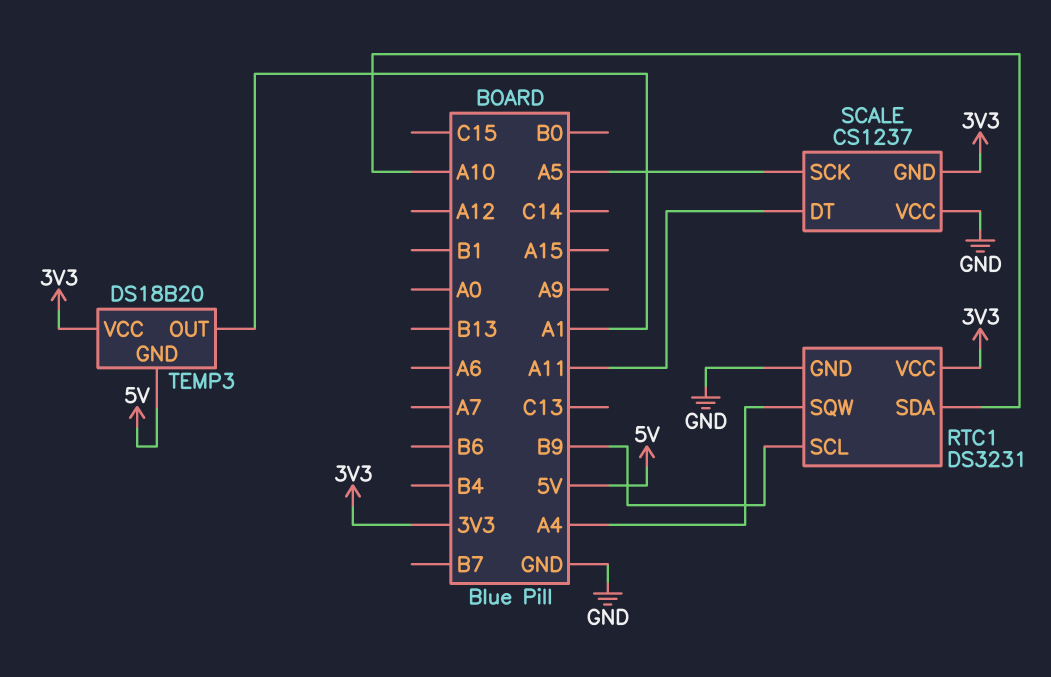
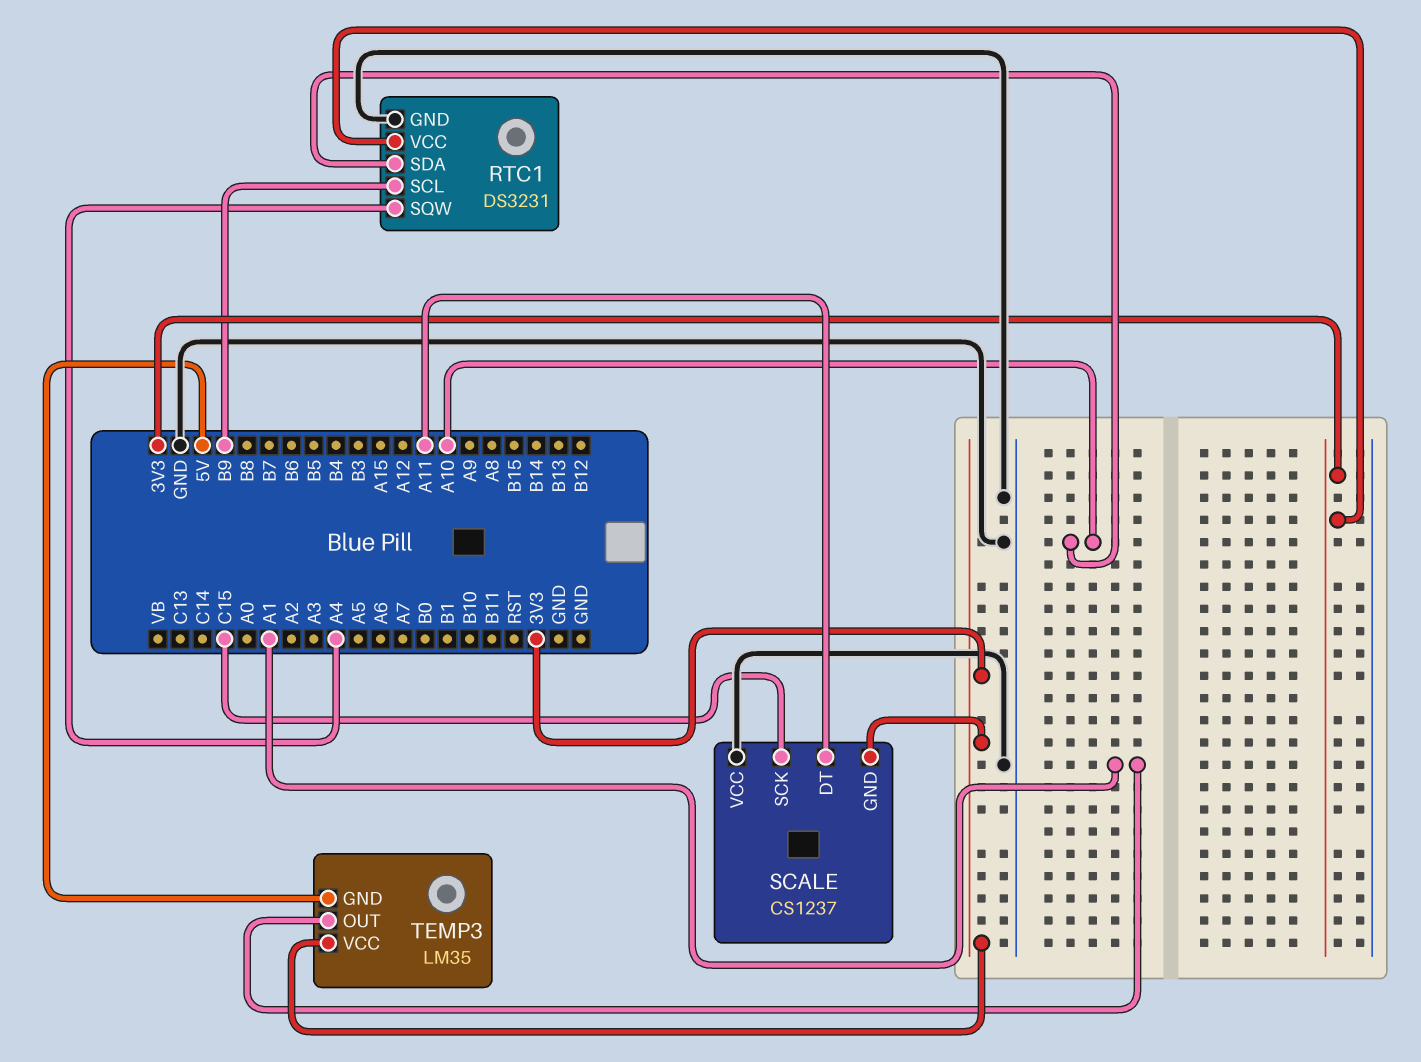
SCALE pin SCK: A5 -> C15
TEMP3: DS18B20 -> LM35

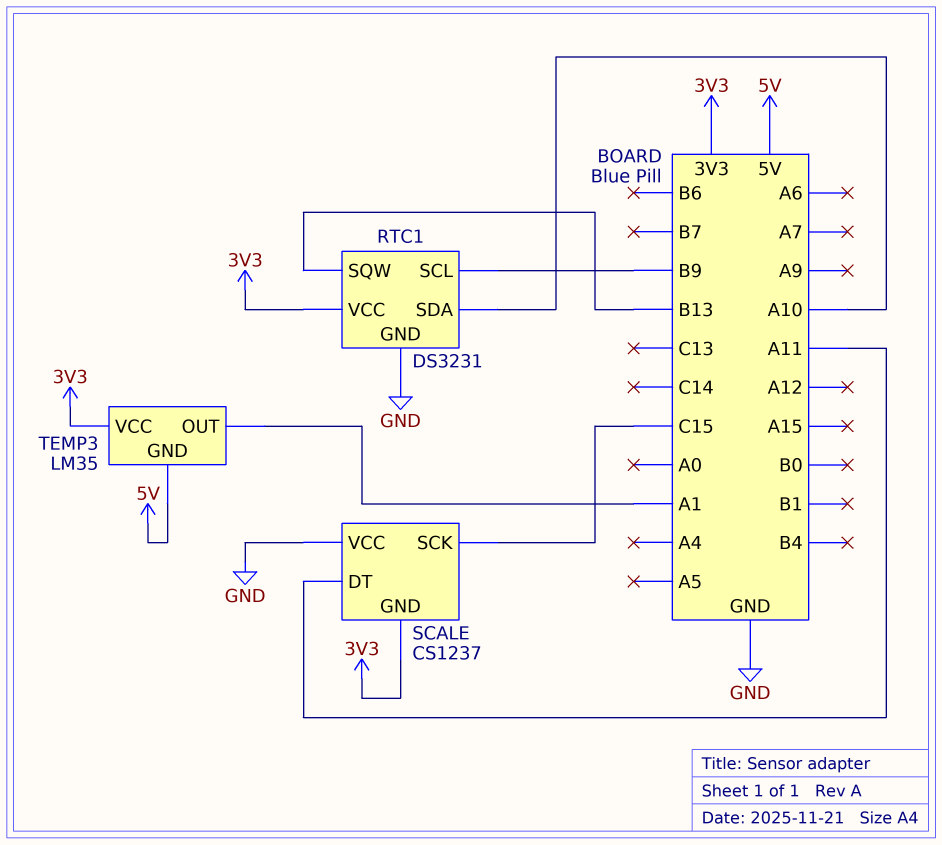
RTC1 pin SQW: A4 -> B13

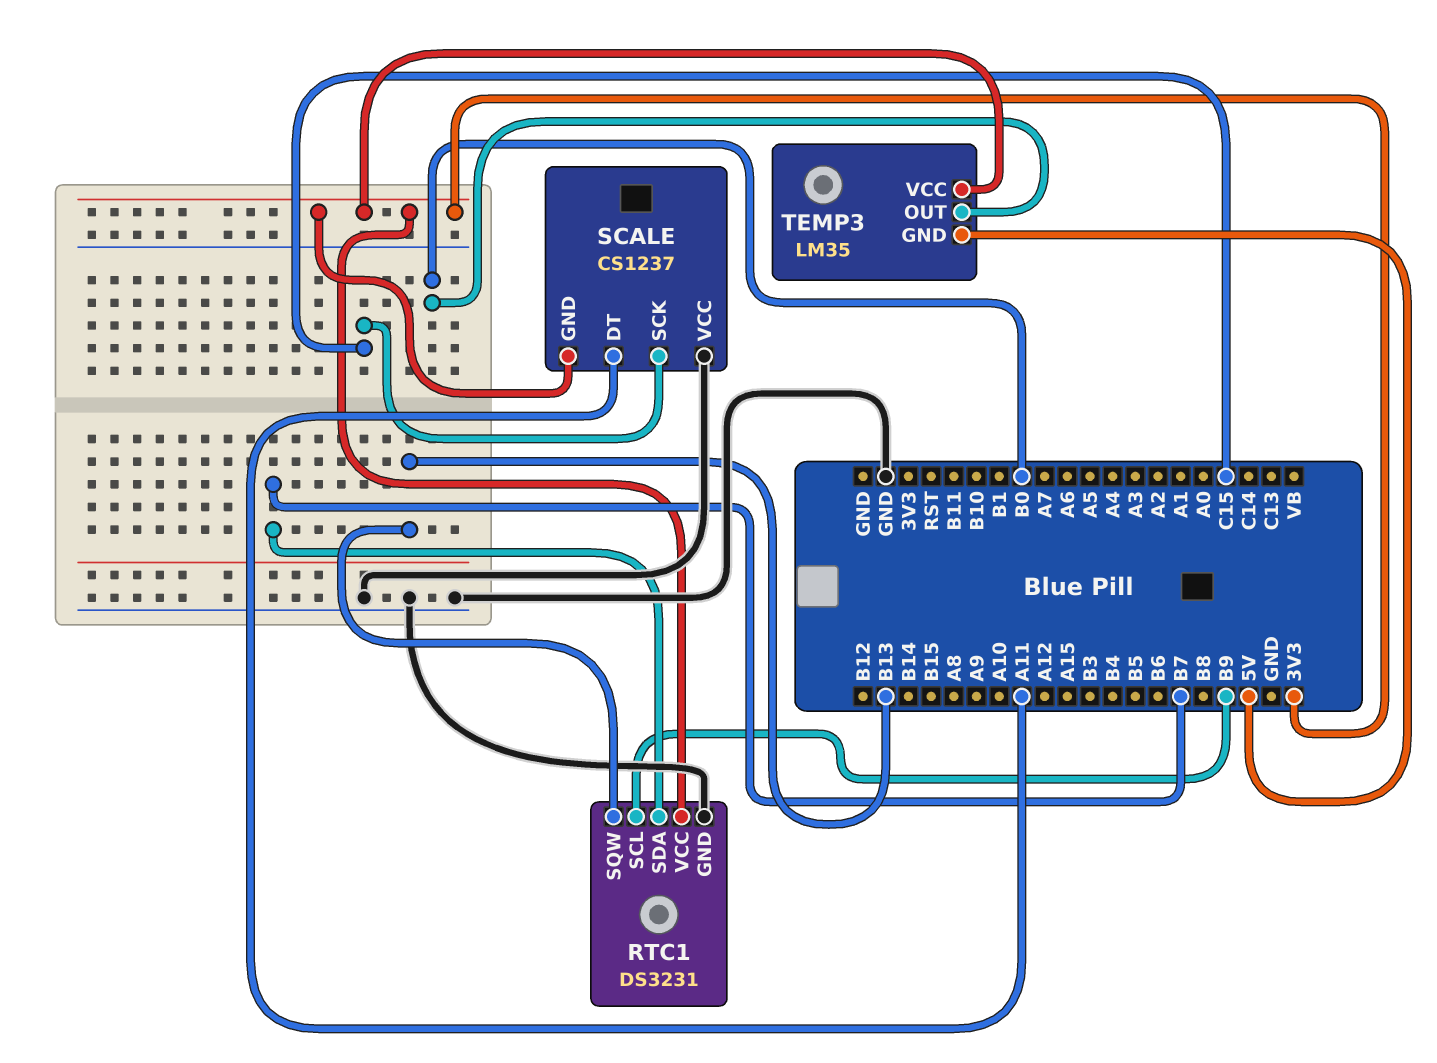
RTC1 pin SDA: A10 -> B7
TEMP3 pin OUT: A1 -> B0

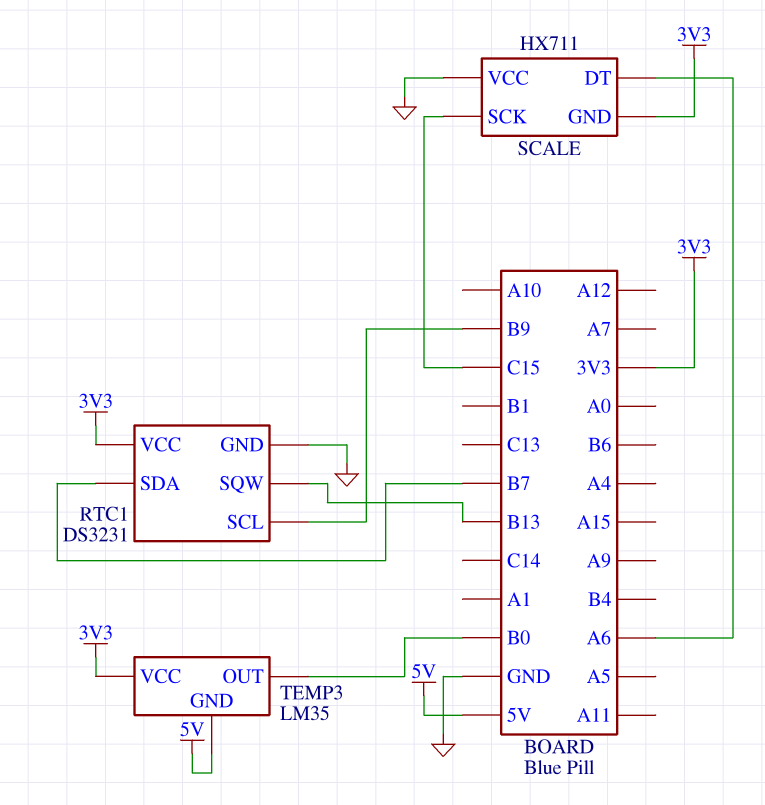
SCALE: CS1237 -> HX711
SCALE pin DT: A11 -> A6

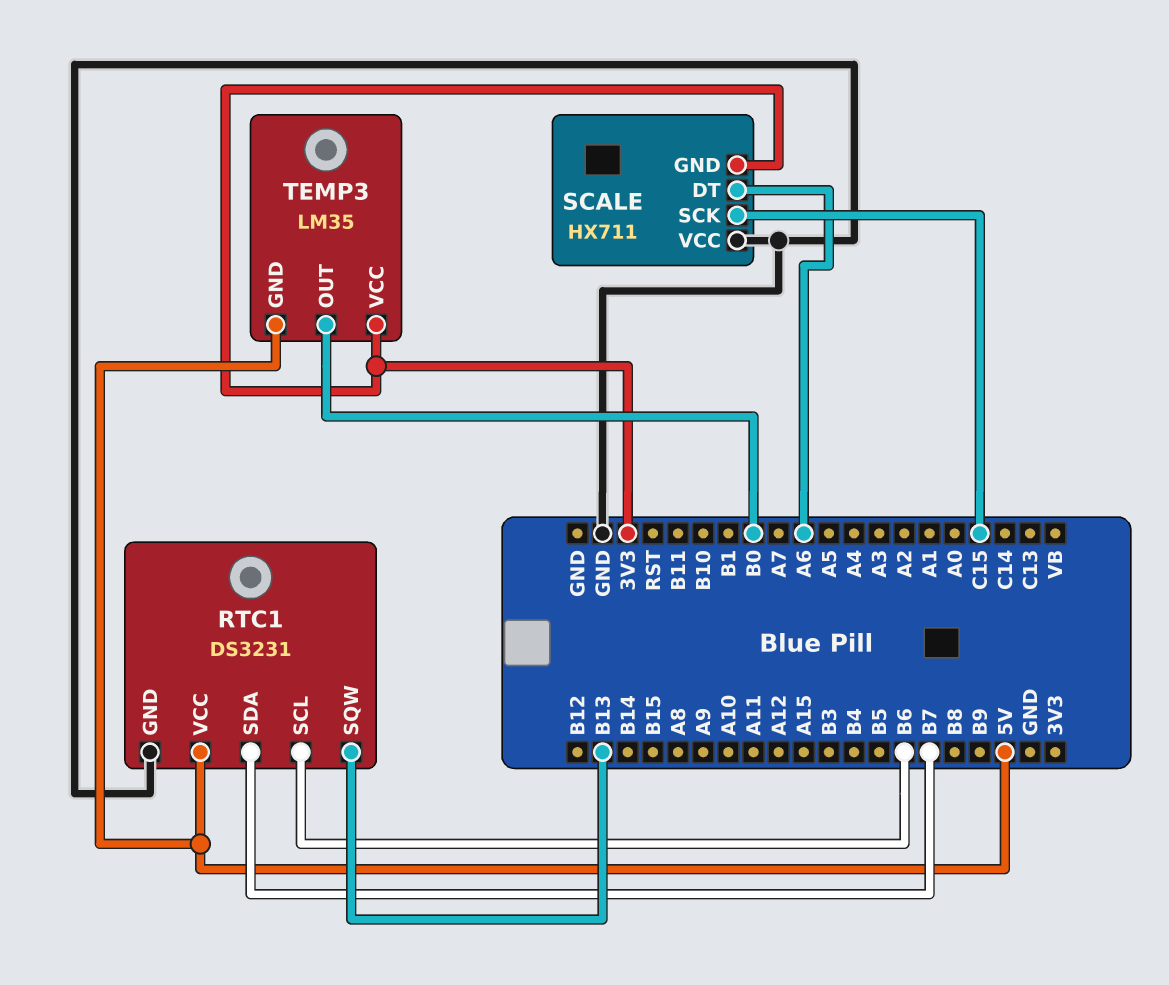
RTC1 pin SCL: B9 -> B6
RTC1 pin VCC: 3V3 -> 5V

